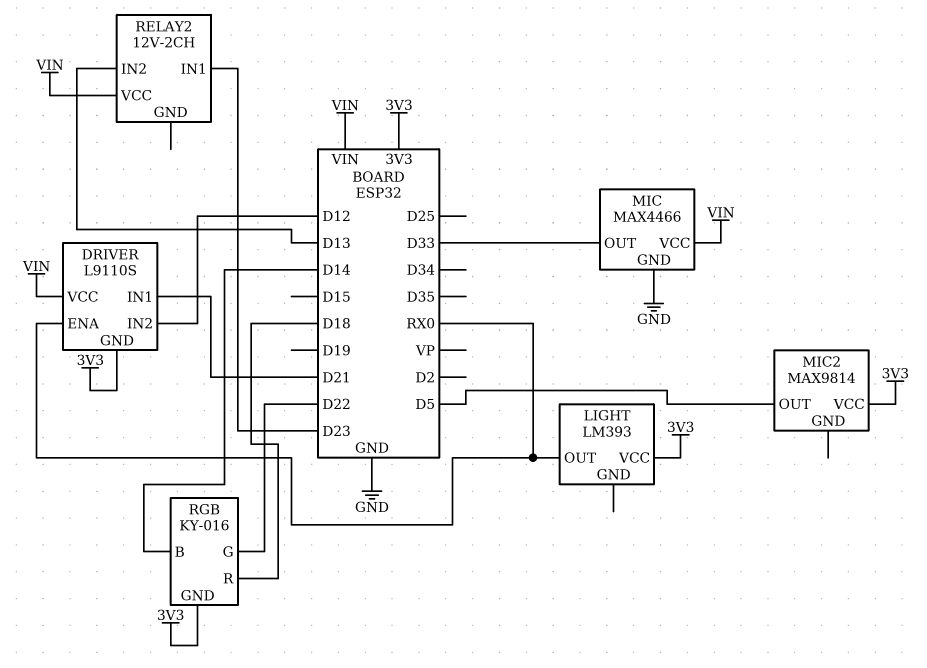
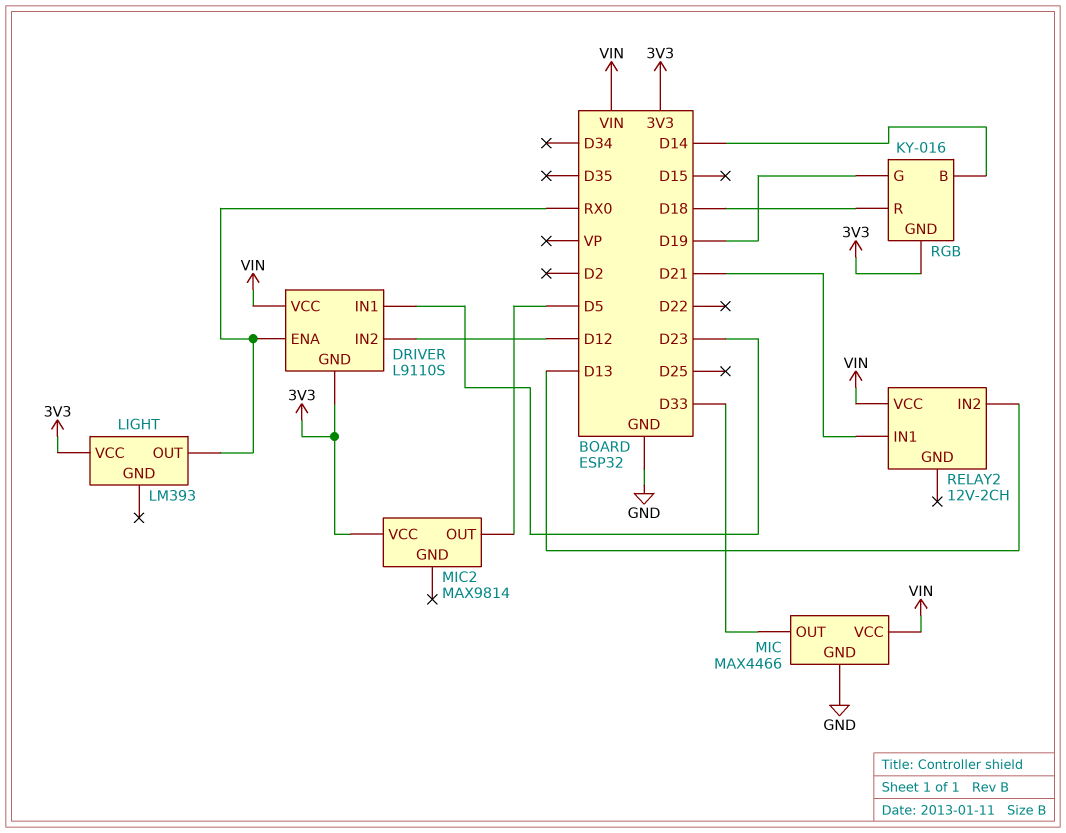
DRIVER pin IN1: D21 -> D23
RELAY2 pin IN1: D23 -> D21
RGB pin G: D22 -> D19

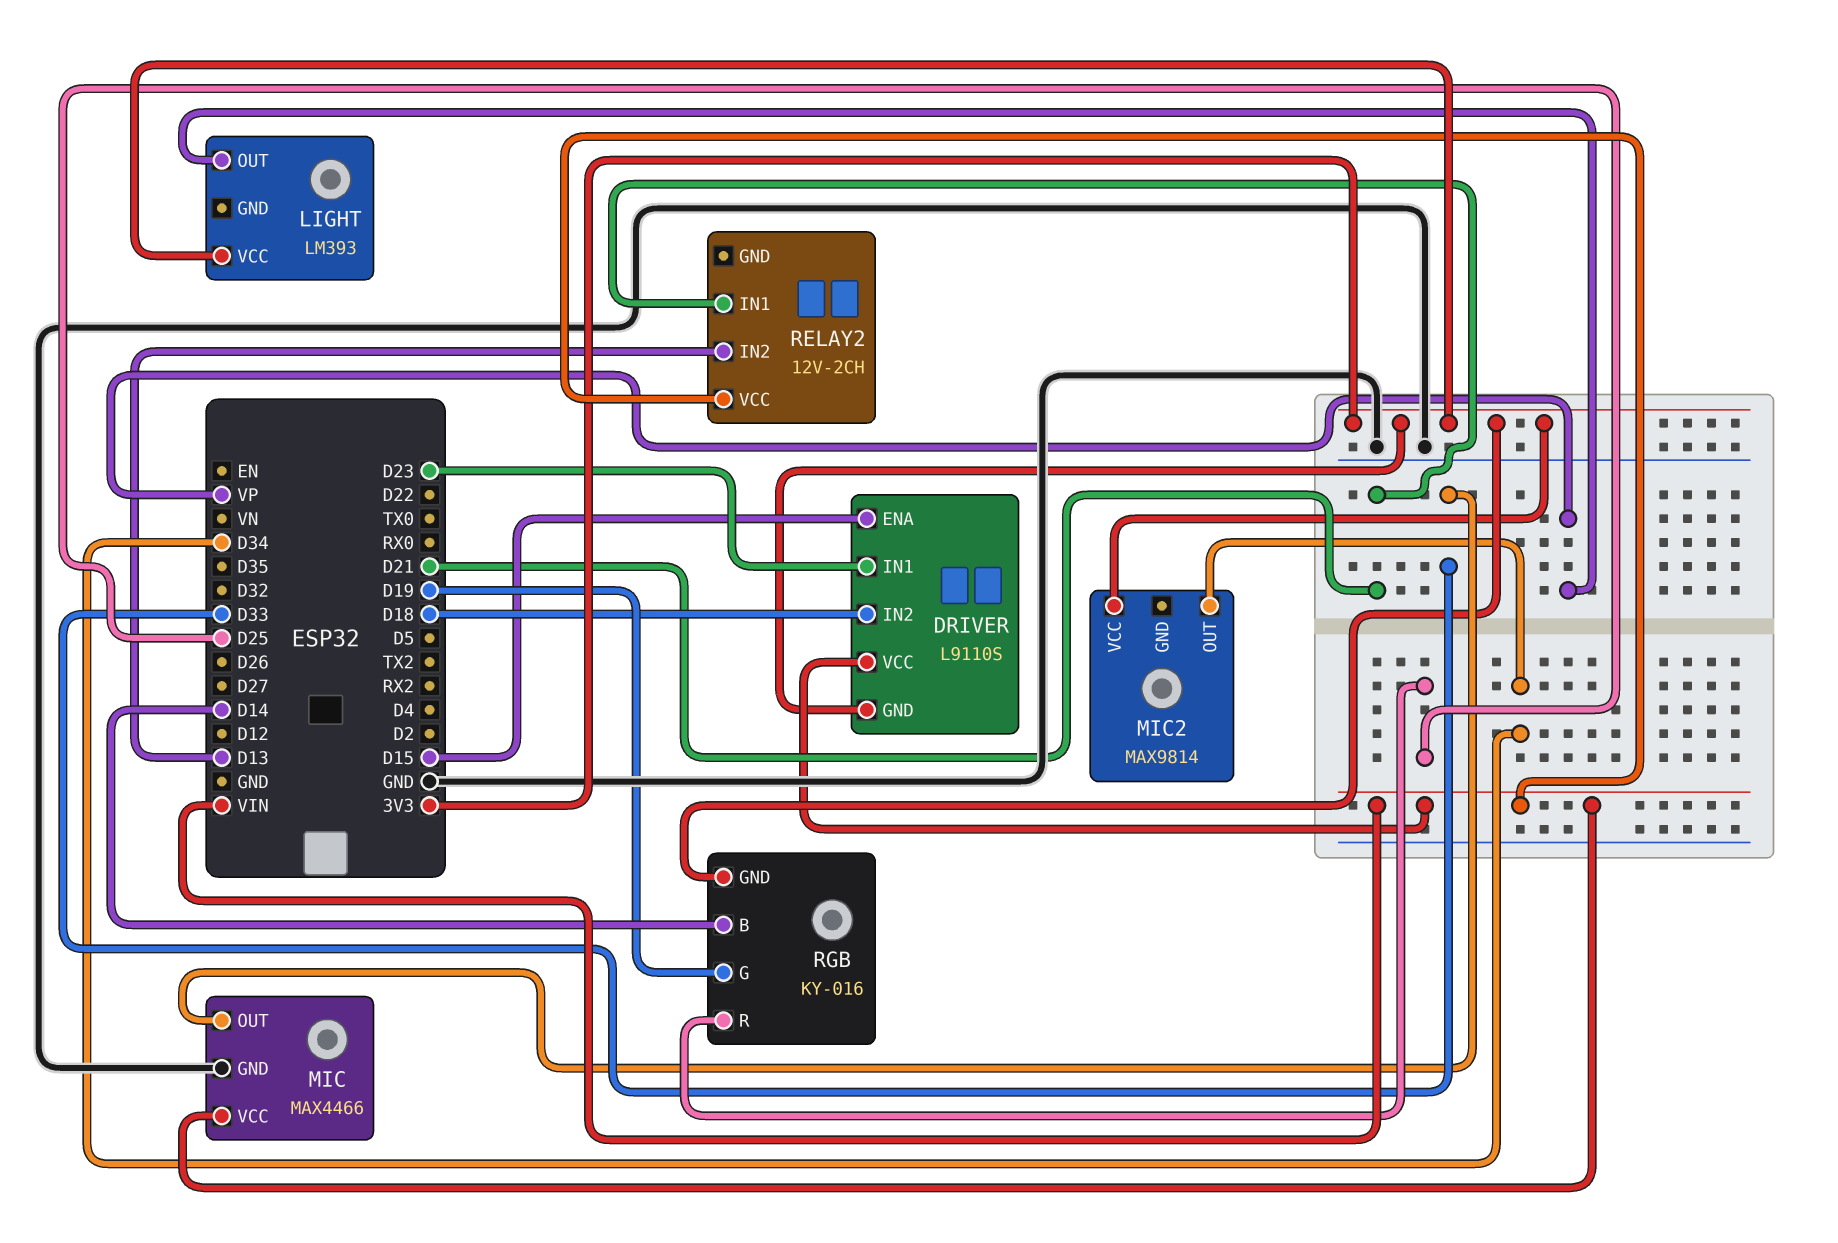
DRIVER pin ENA: RX0 -> D15
DRIVER pin IN2: D12 -> D18
LIGHT pin OUT: RX0 -> VP
MIC2 pin OUT: D5 -> D34
RGB pin R: D18 -> D25

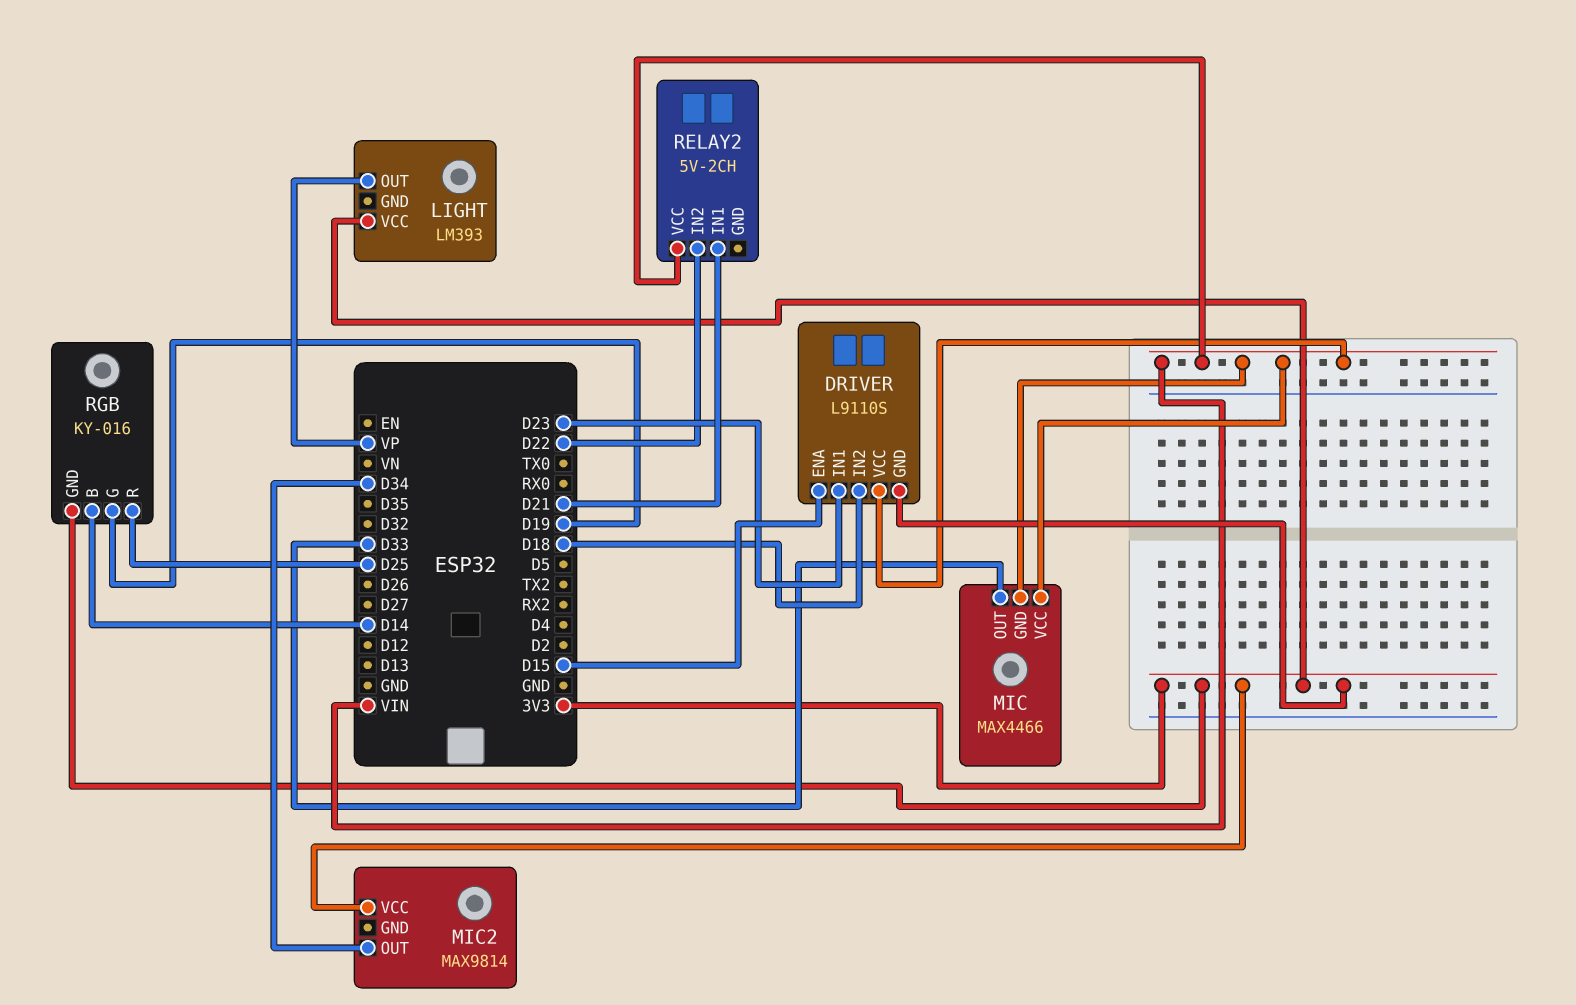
MIC pin GND: GND -> VIN
RELAY2: 12V-2CH -> 5V-2CH
RELAY2 pin IN2: D13 -> D22

